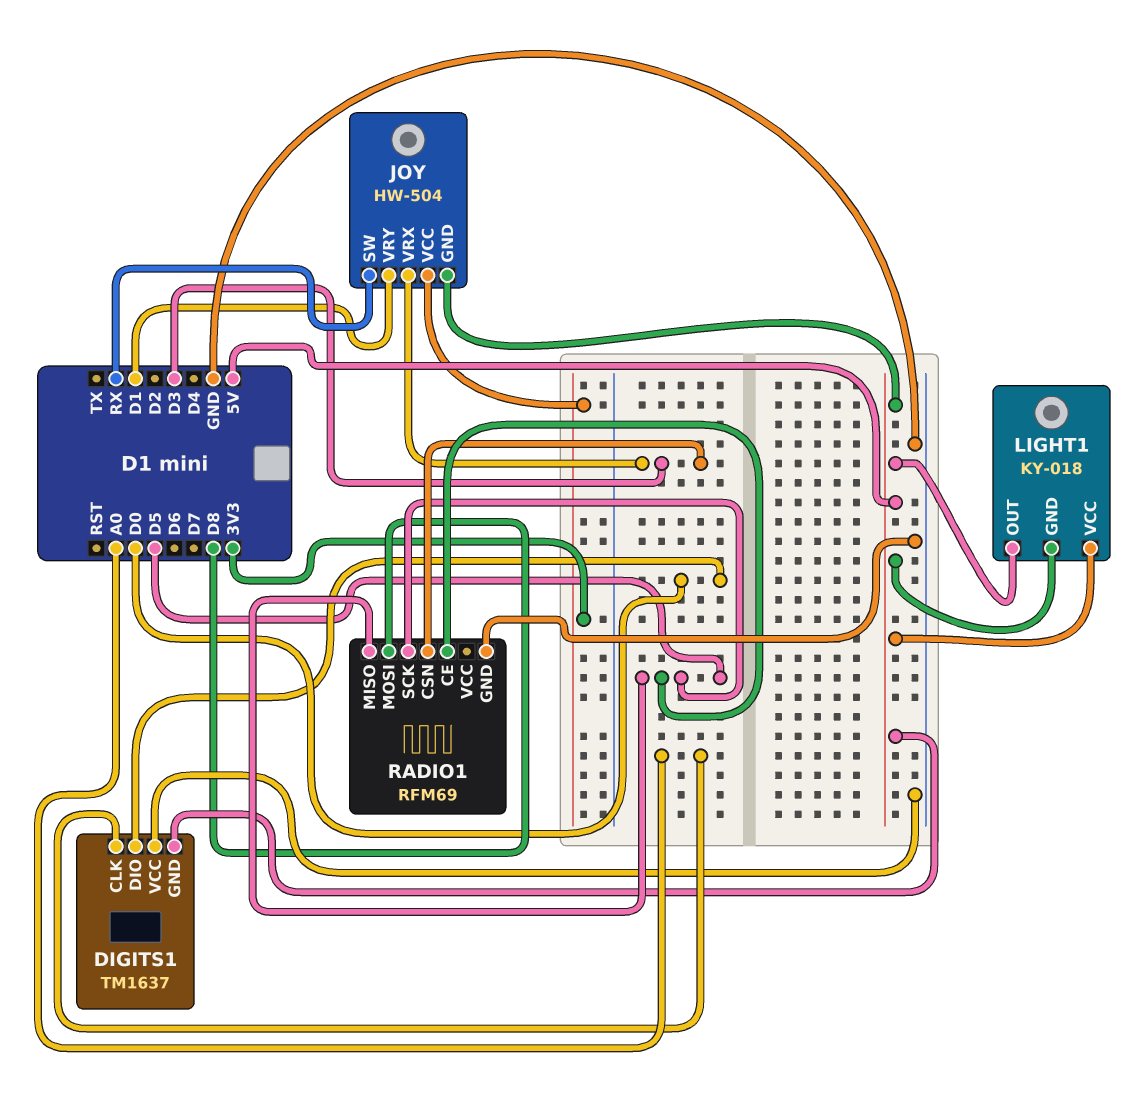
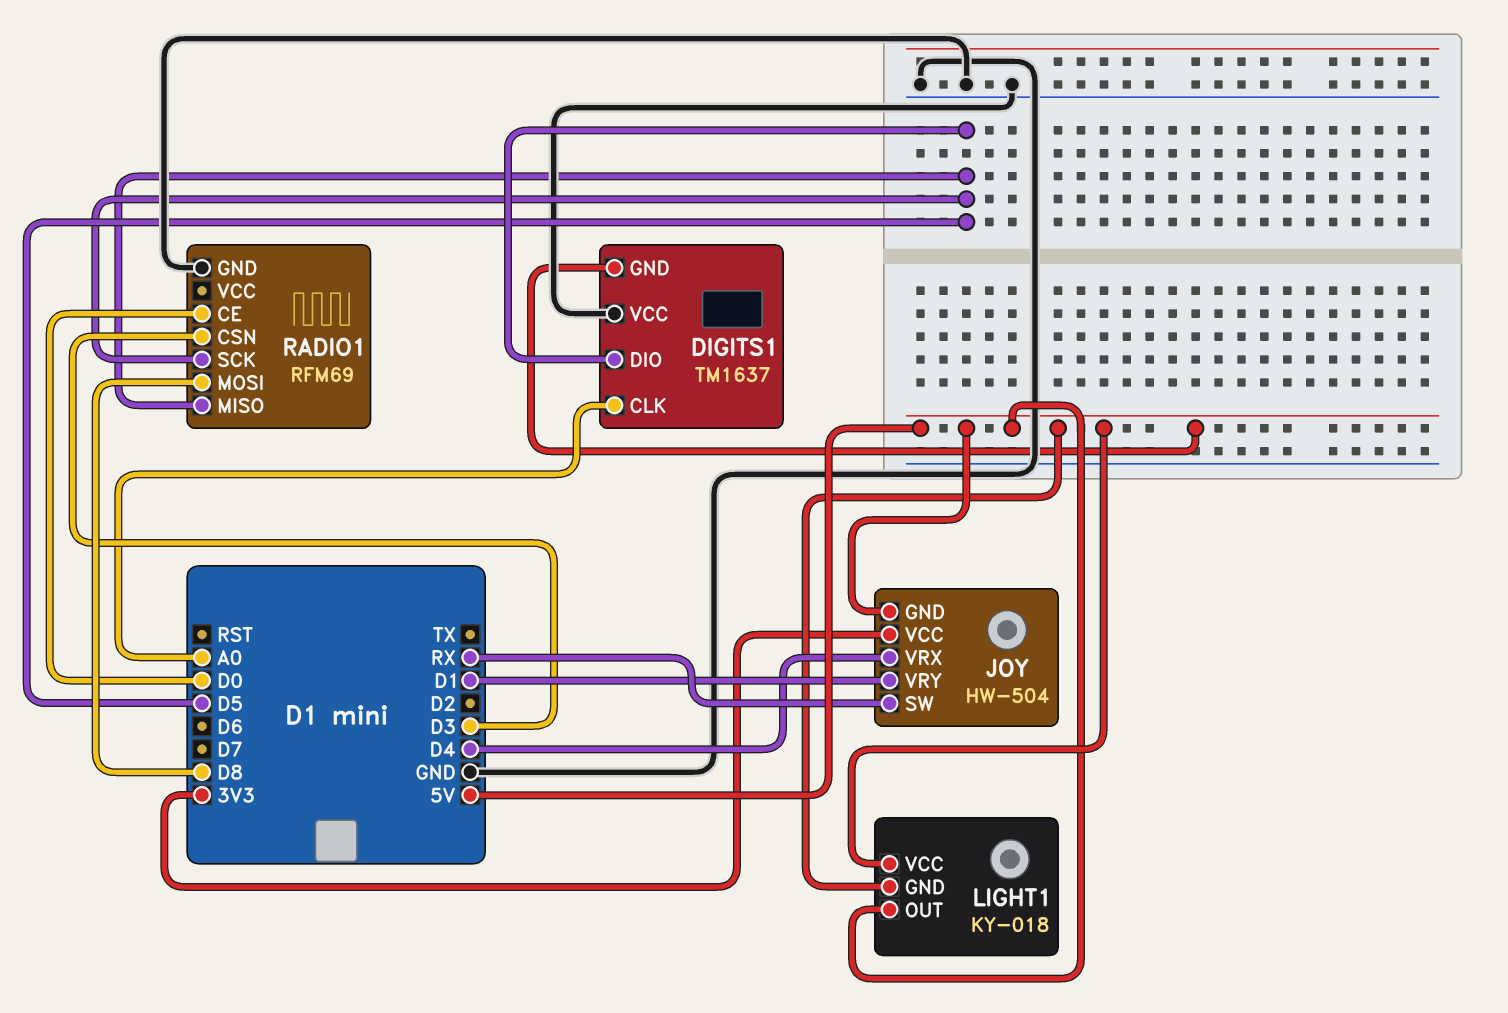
DIGITS1 pin DIO: D0 -> D5
JOY pin VRX: D3 -> D4
RADIO1 pin CE: D5 -> D0

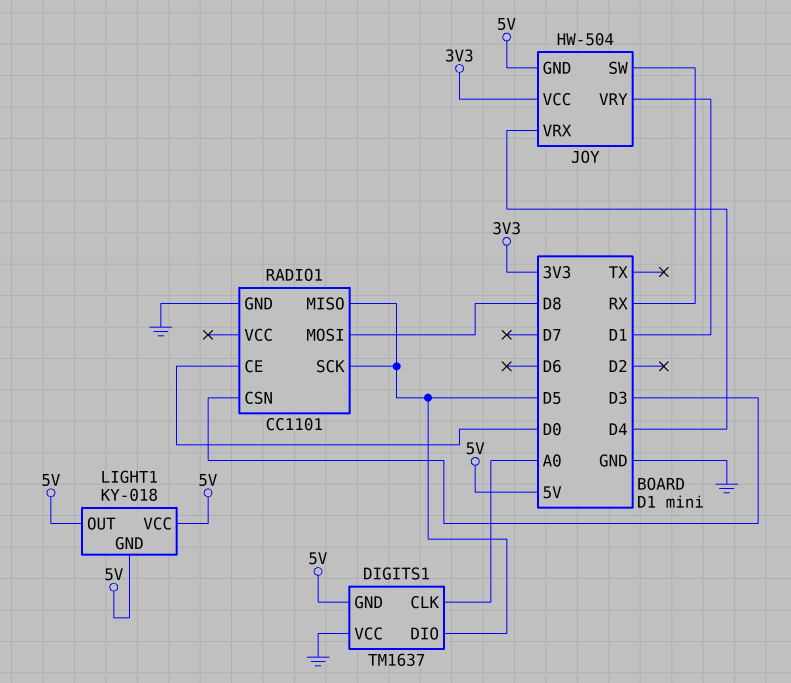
RADIO1: RFM69 -> CC1101

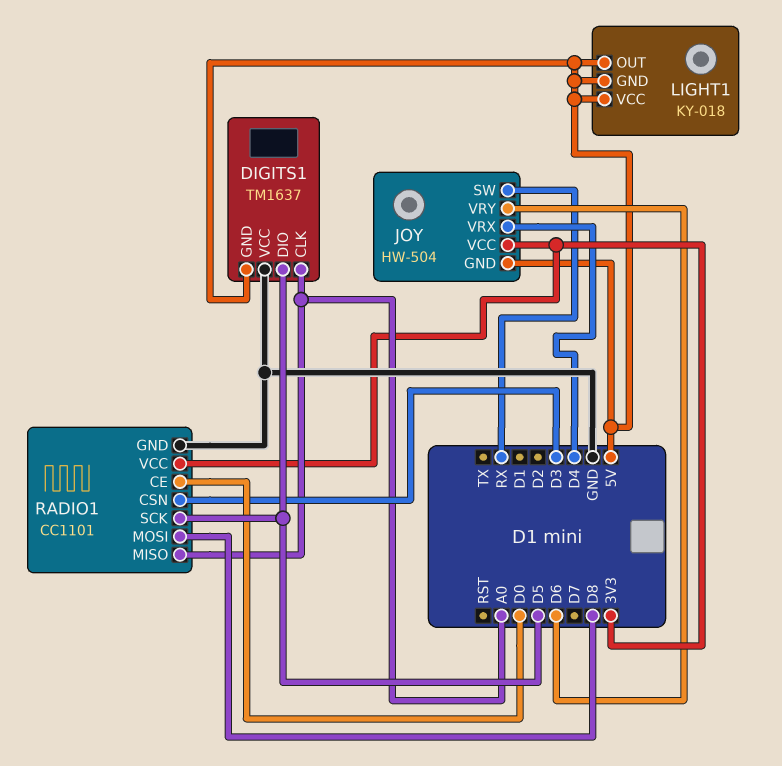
JOY pin VRY: D1 -> D6
RADIO1 pin MISO: D5 -> A0
RADIO1 pin VCC: none -> 3V3

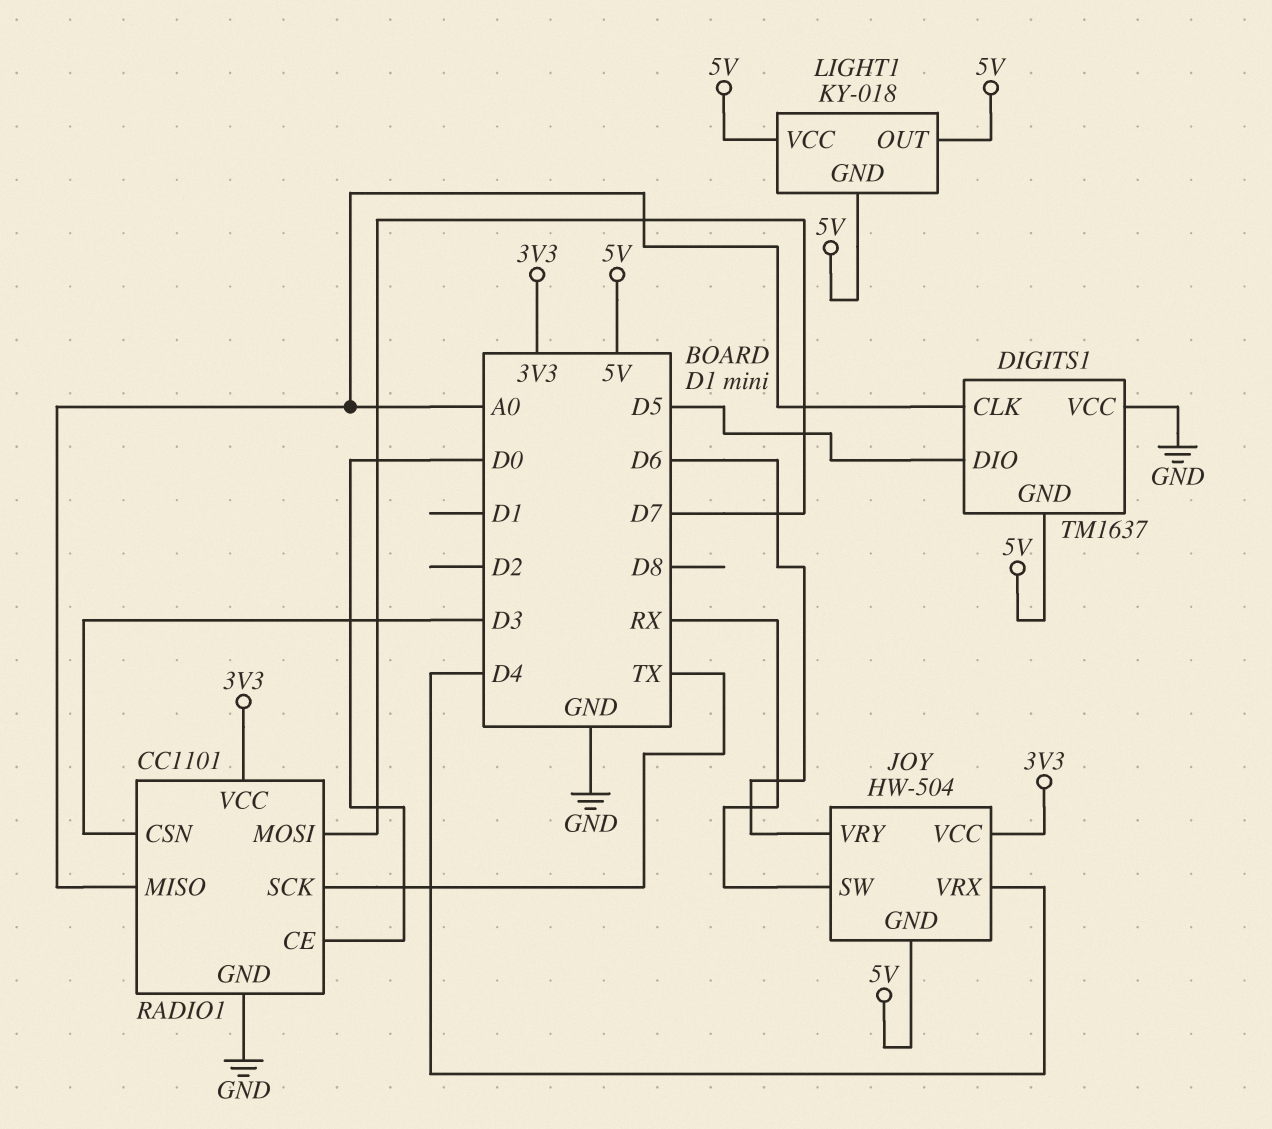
RADIO1 pin MOSI: D8 -> D7
RADIO1 pin SCK: D5 -> TX

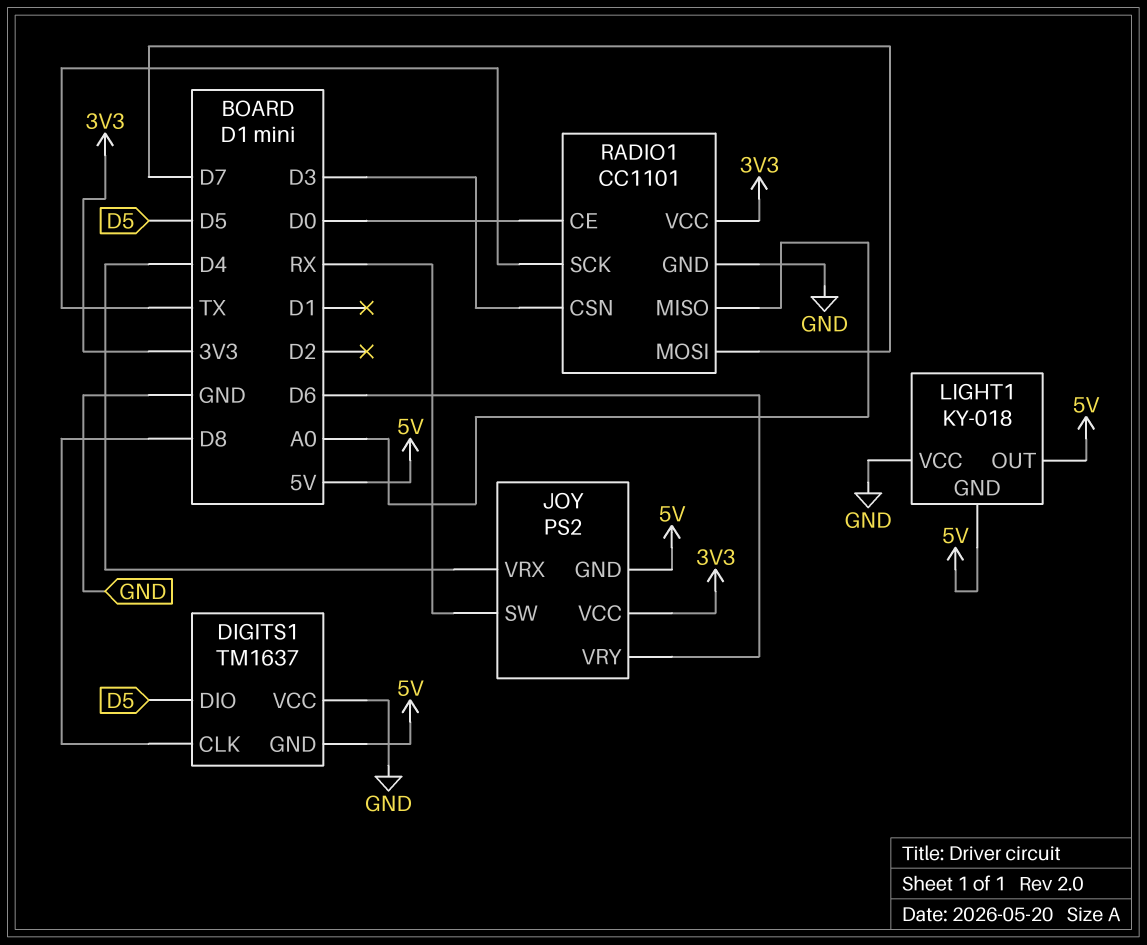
DIGITS1 pin CLK: A0 -> D8
JOY: HW-504 -> PS2
LIGHT1 pin VCC: 5V -> GND

